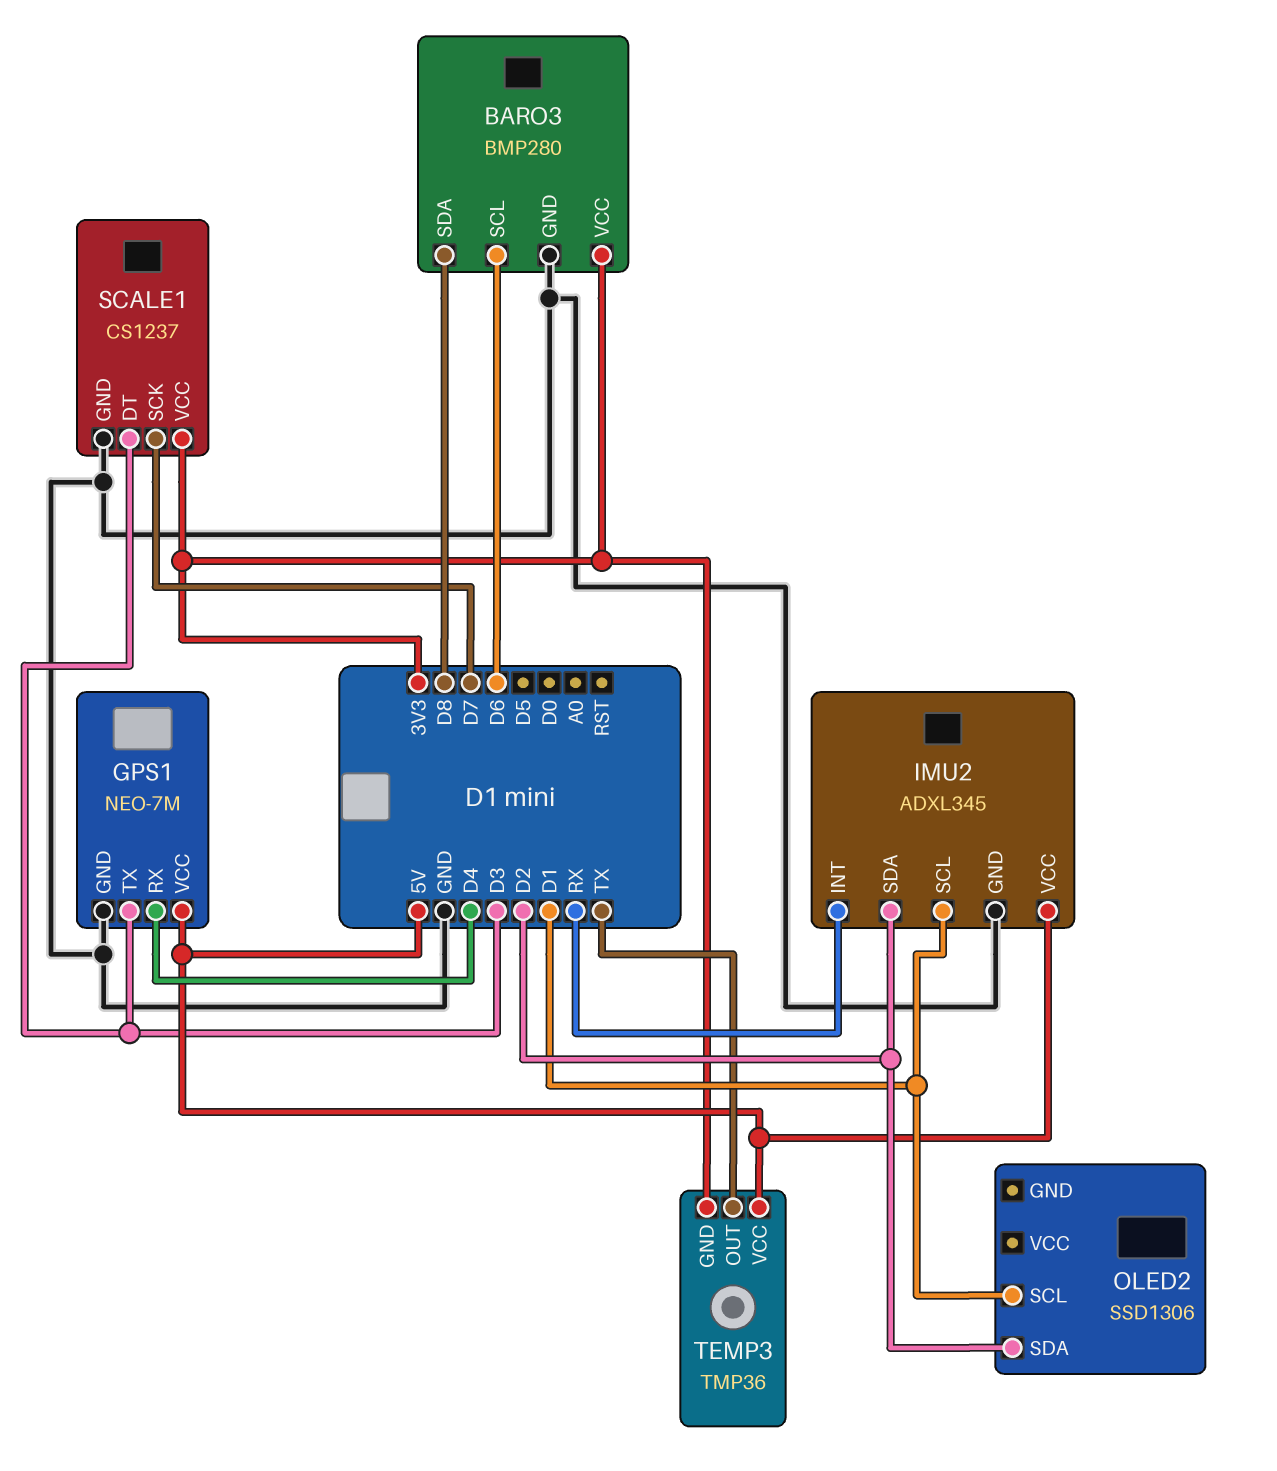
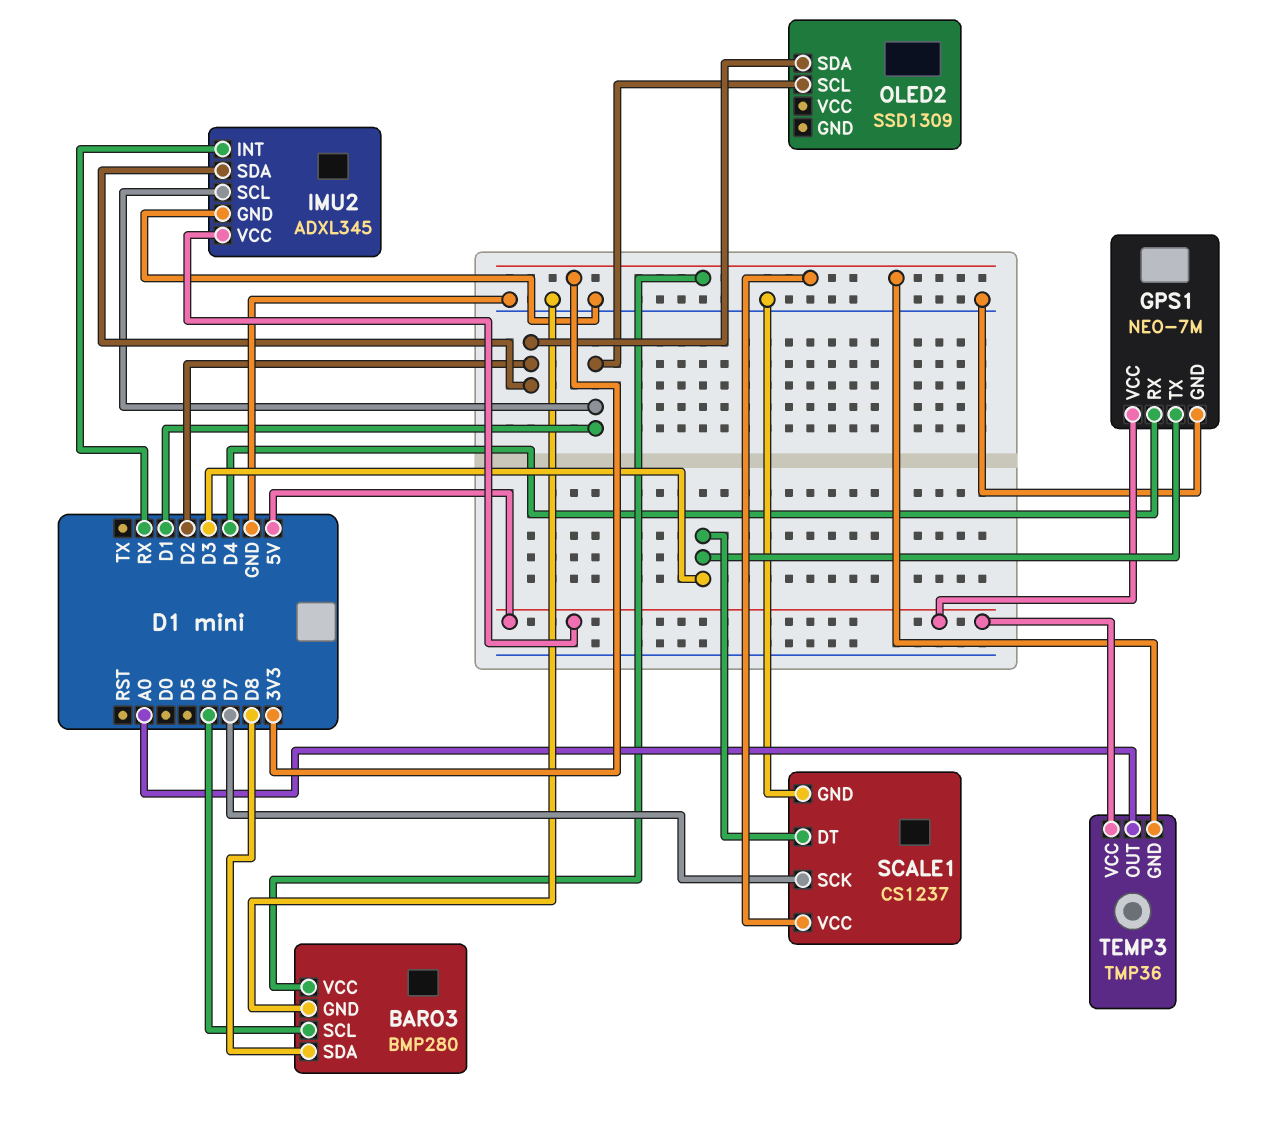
OLED2: SSD1306 -> SSD1309
TEMP3 pin OUT: TX -> A0

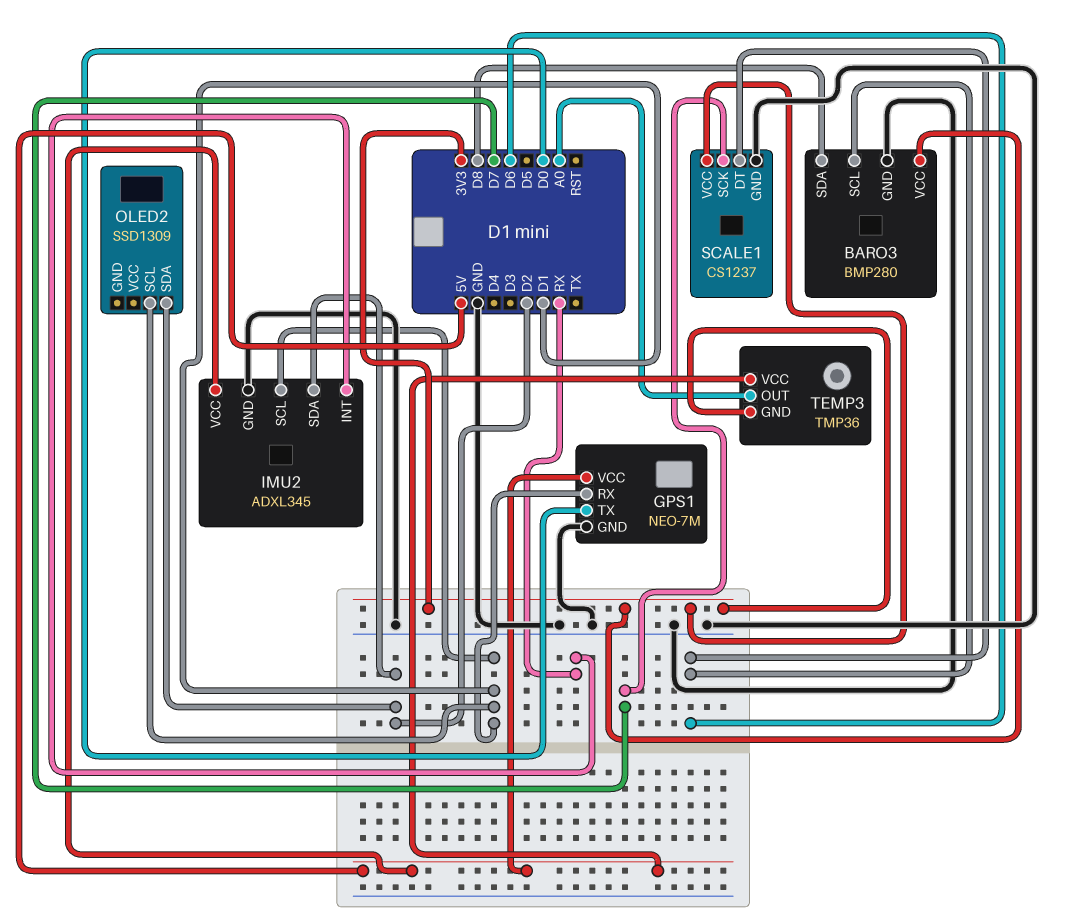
GPS1 pin RX: D4 -> D1
GPS1 pin TX: D3 -> D0
SCALE1 pin DT: D3 -> D6

